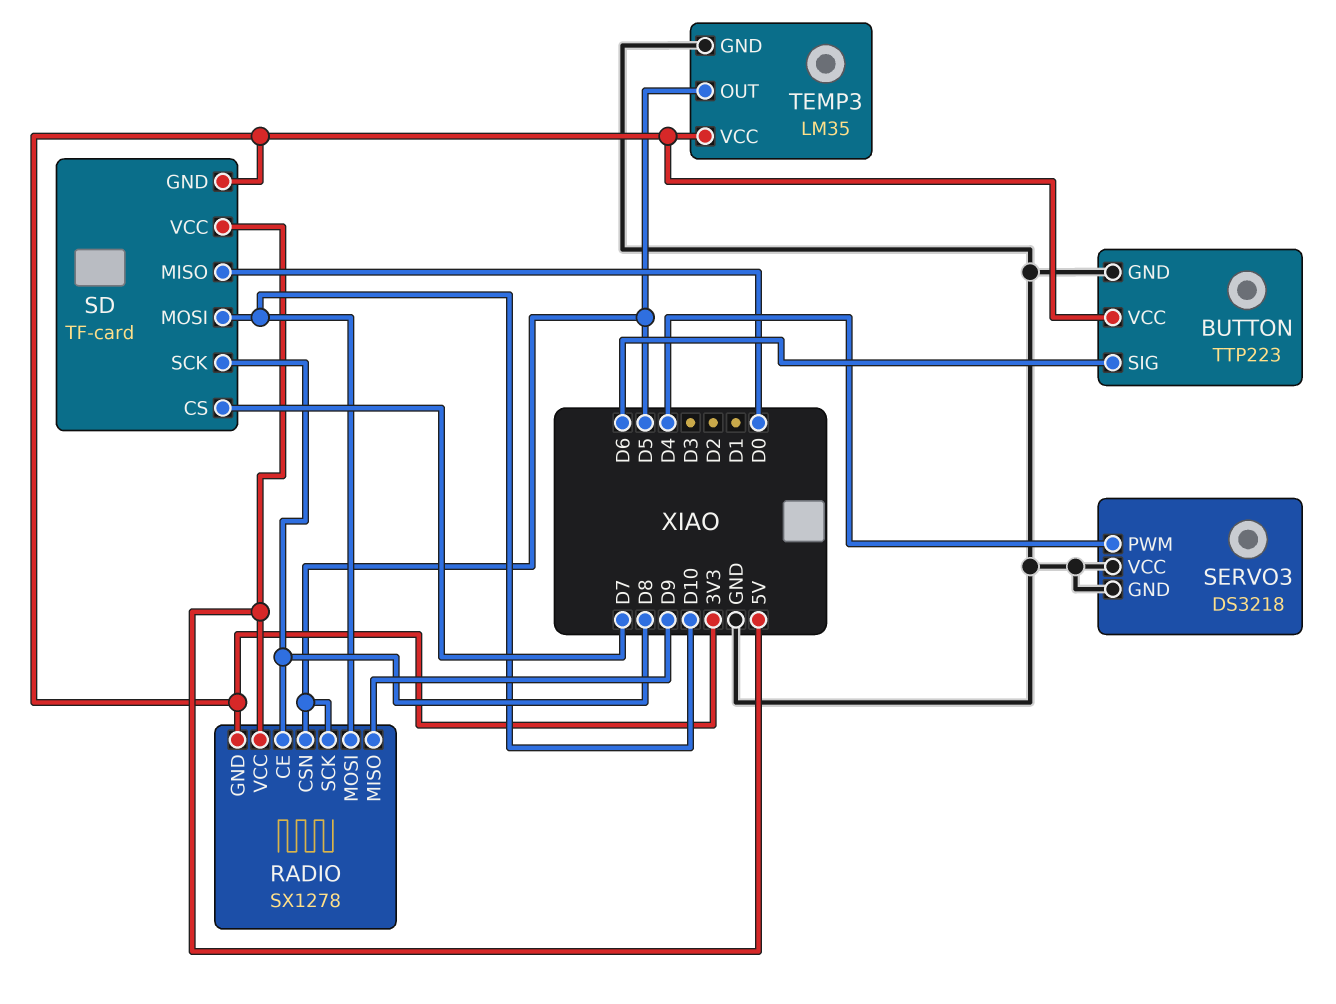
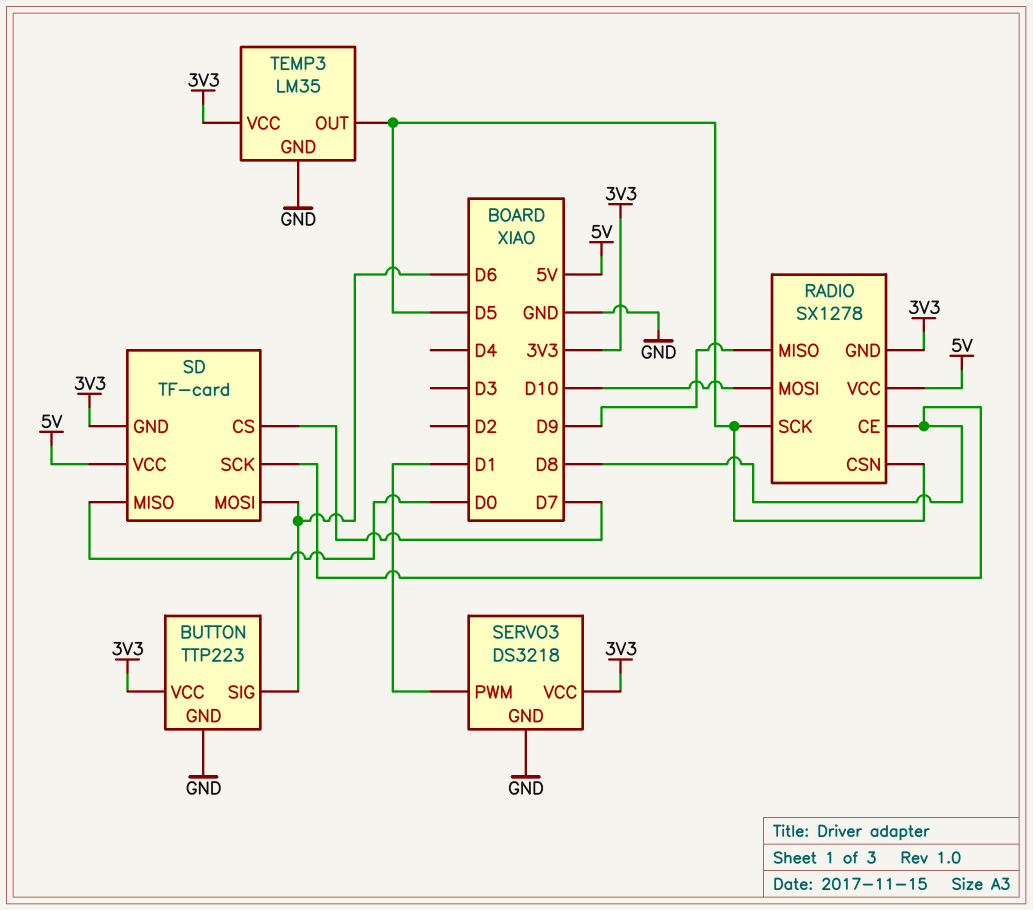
SD pin MOSI: D10 -> D6
SERVO3 pin PWM: D4 -> D1
SERVO3 pin VCC: GND -> 3V3

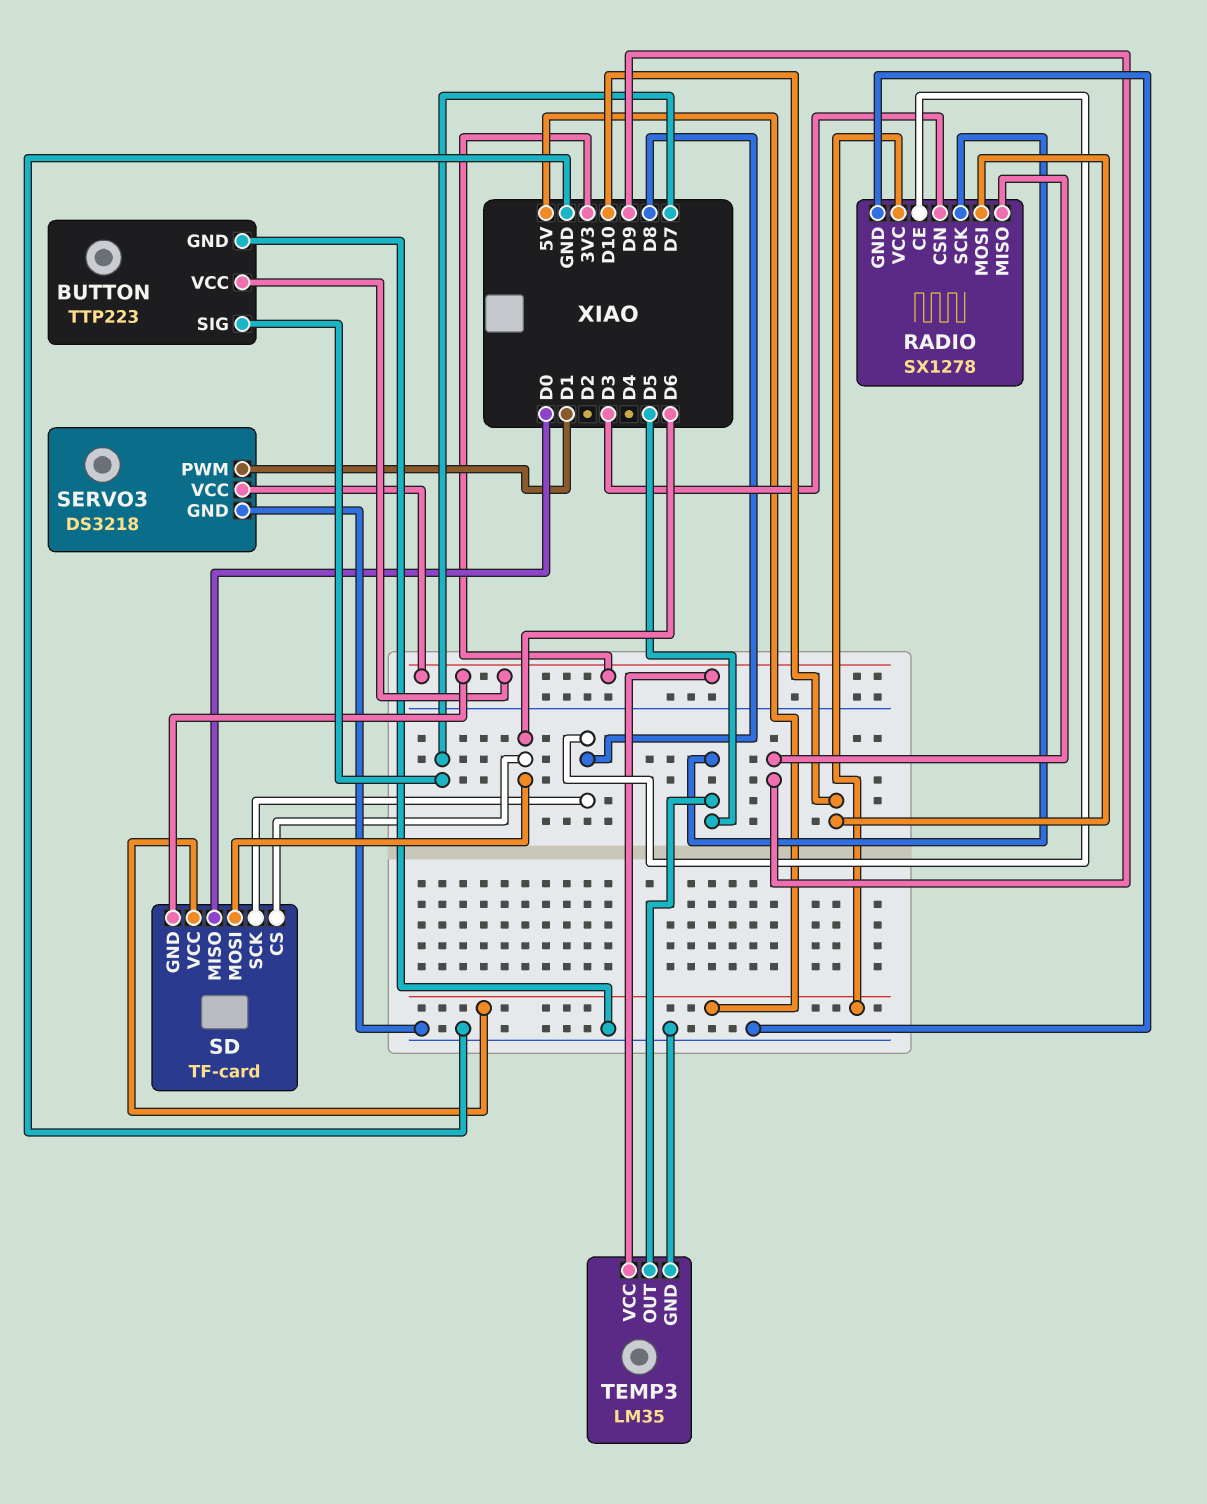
BUTTON pin SIG: D6 -> D7
RADIO pin CSN: D5 -> D3
RADIO pin GND: 3V3 -> GND
SD pin CS: D7 -> D6

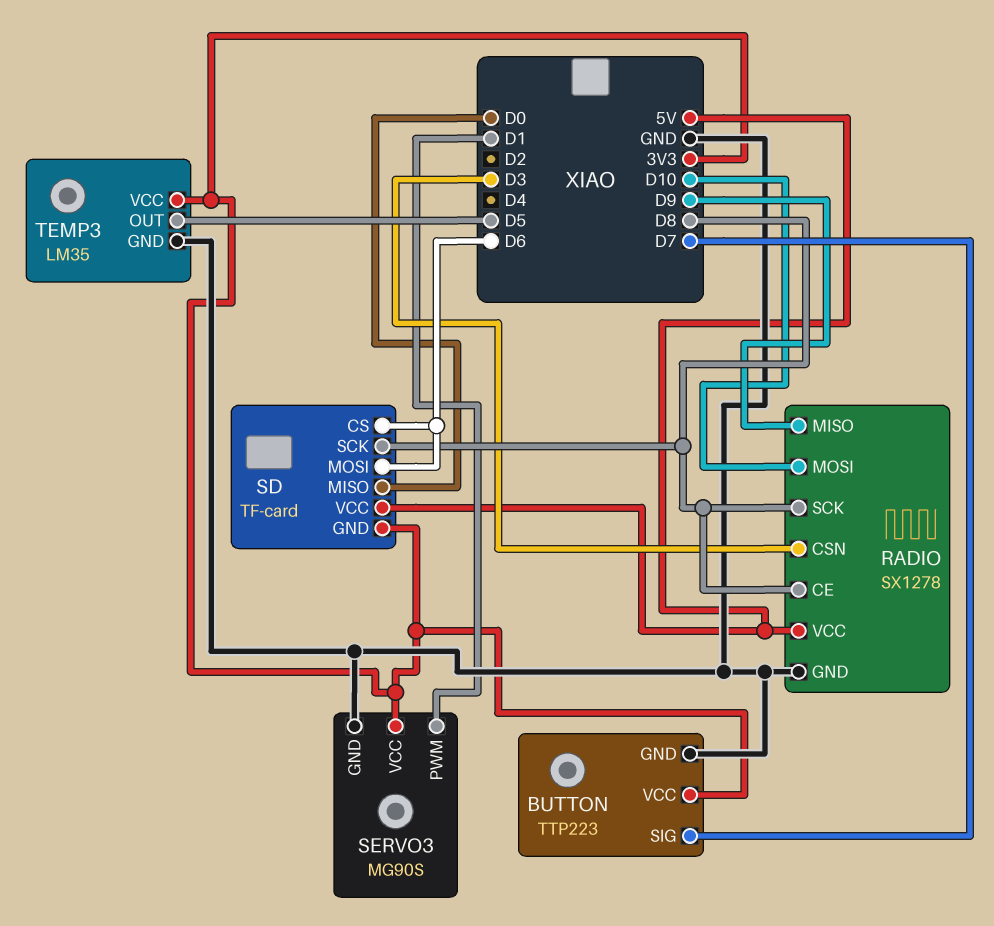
RADIO pin SCK: D5 -> D8
SERVO3: DS3218 -> MG90S

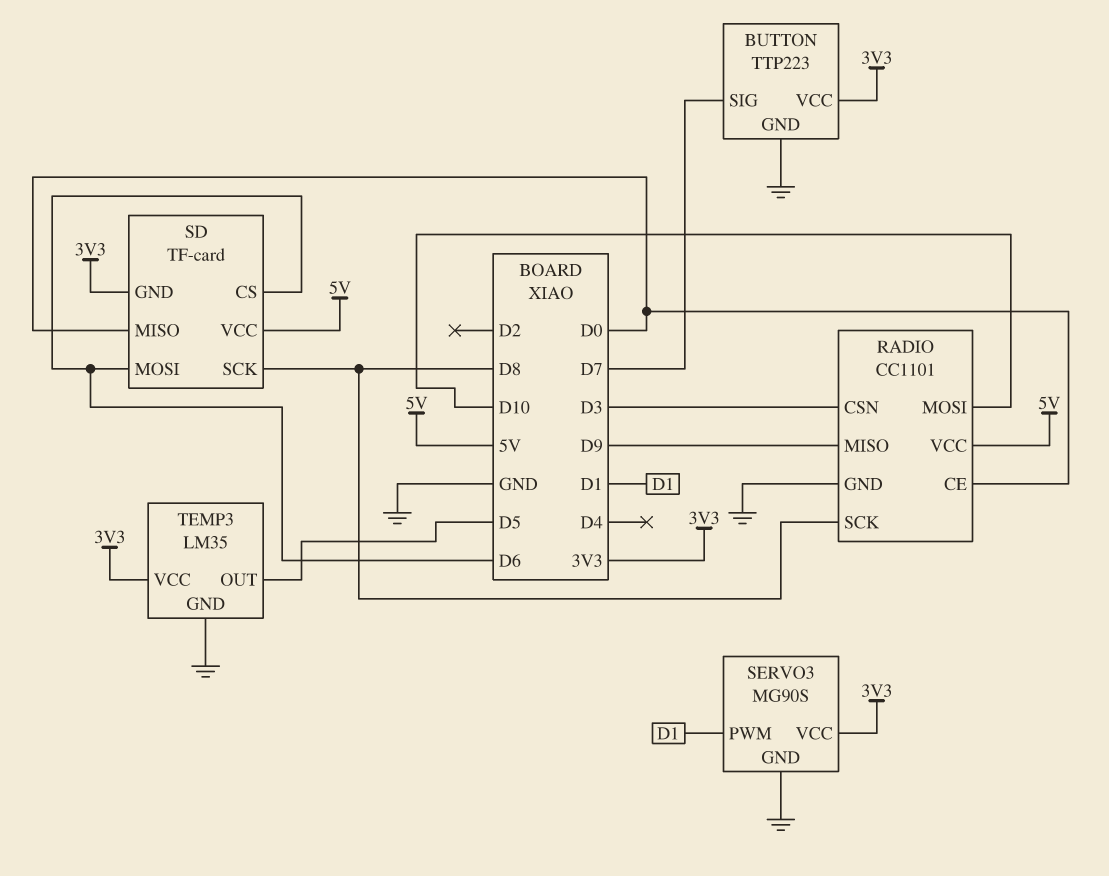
RADIO: SX1278 -> CC1101
RADIO pin CE: D8 -> D0

